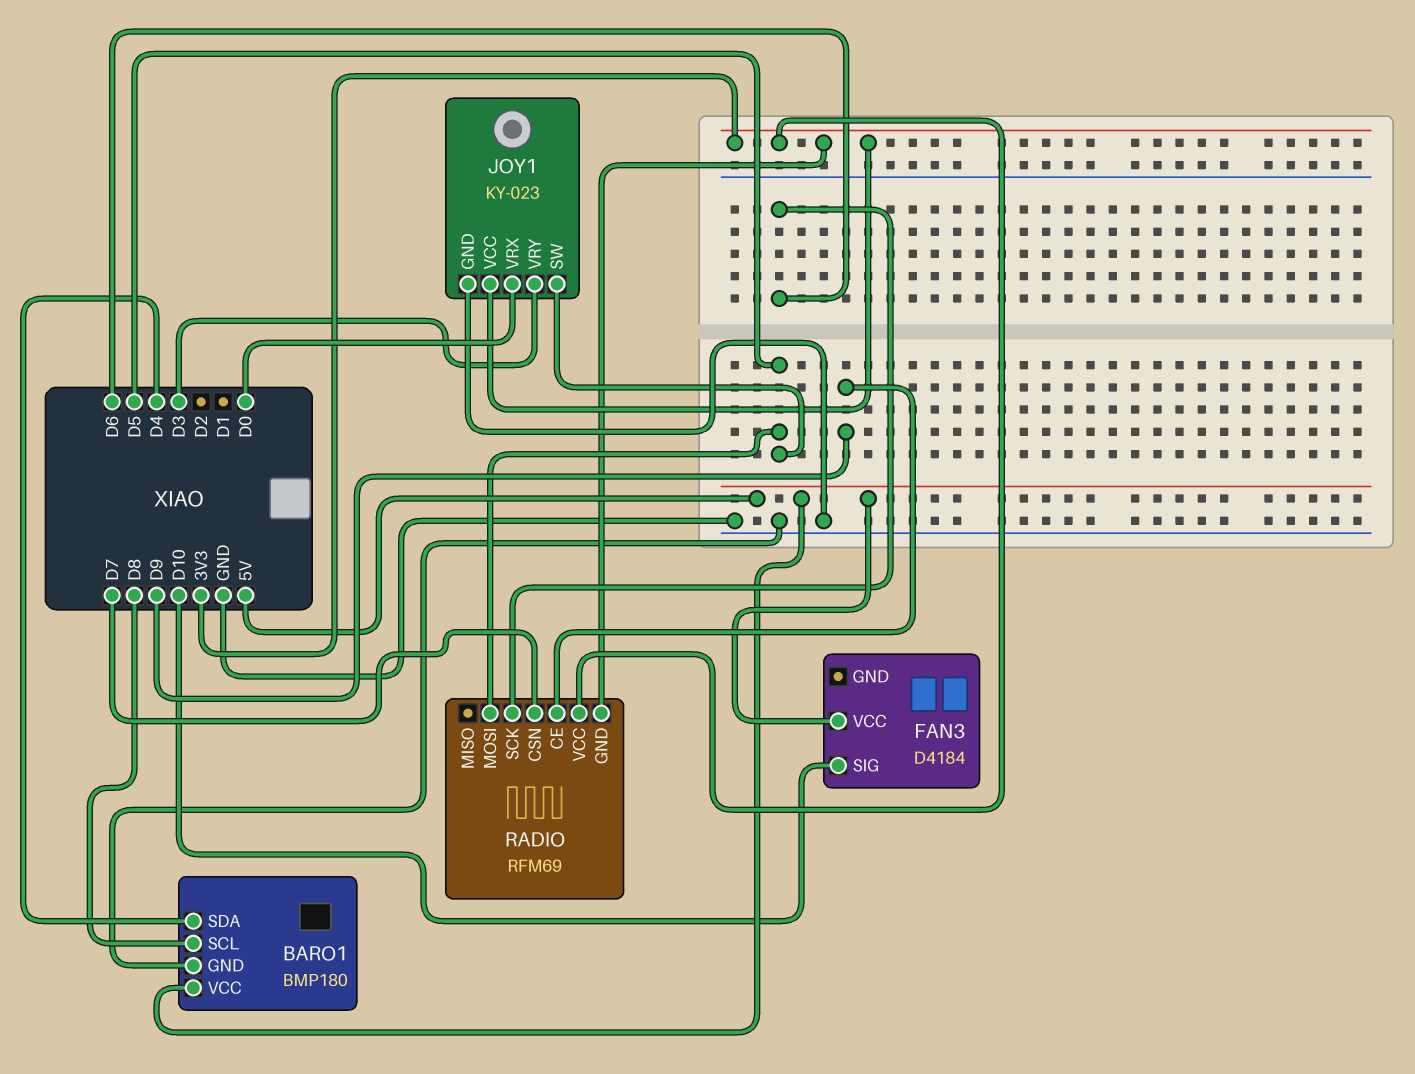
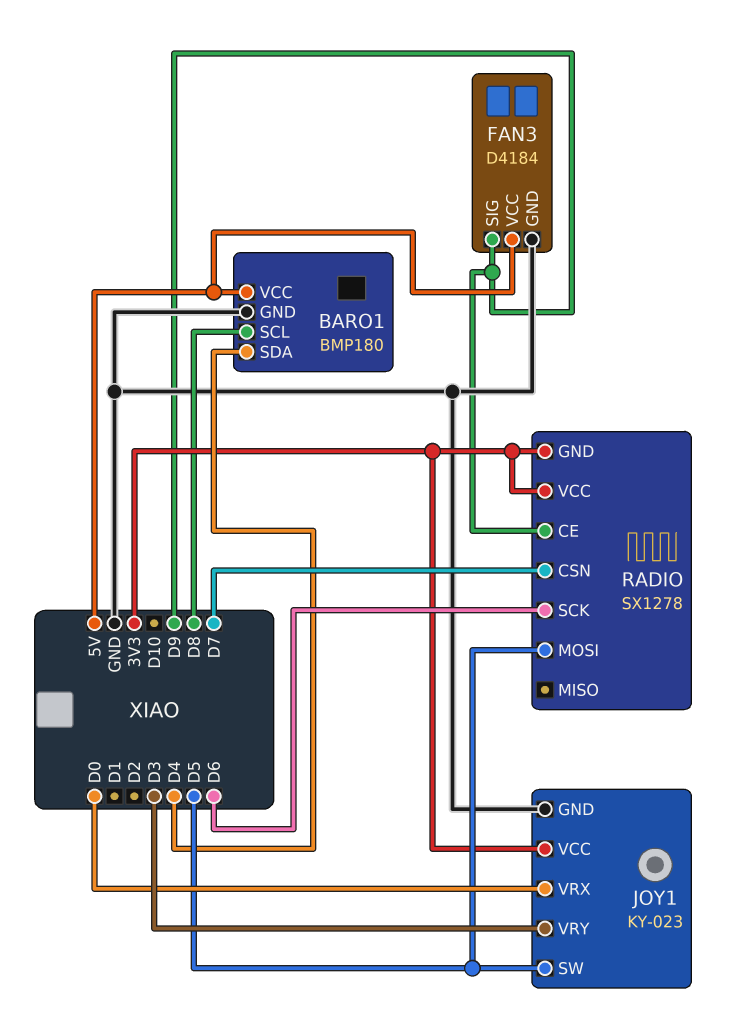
FAN3 pin GND: none -> GND
FAN3 pin SIG: D10 -> D9
RADIO: RFM69 -> SX1278

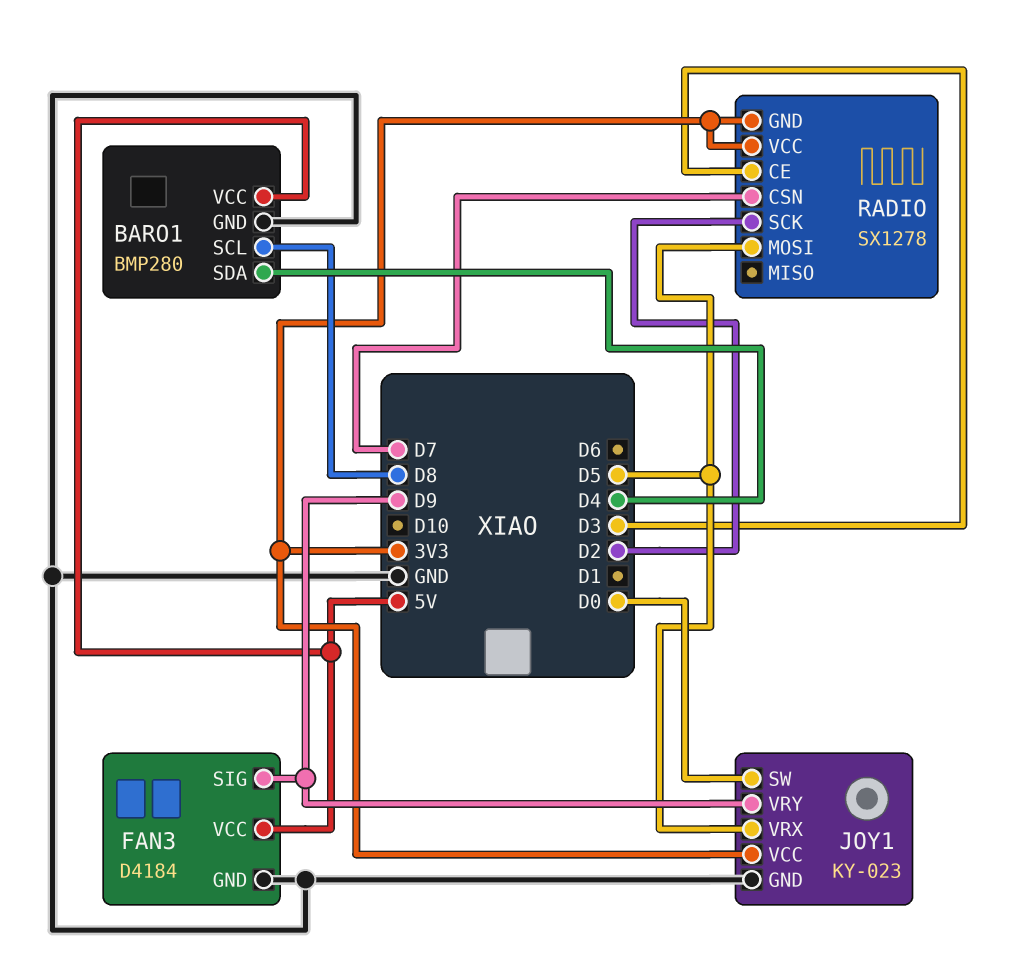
BARO1: BMP180 -> BMP280
JOY1 pin SW: D5 -> D0
JOY1 pin VRX: D0 -> D5
JOY1 pin VRY: D3 -> D9
RADIO pin CE: D9 -> D3
RADIO pin SCK: D6 -> D2

